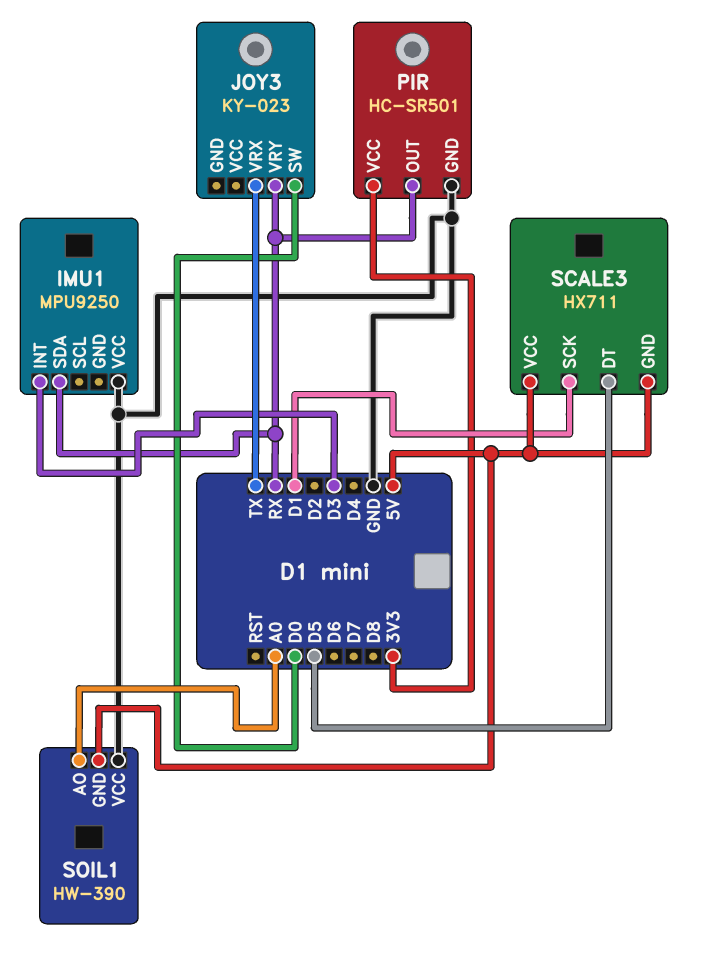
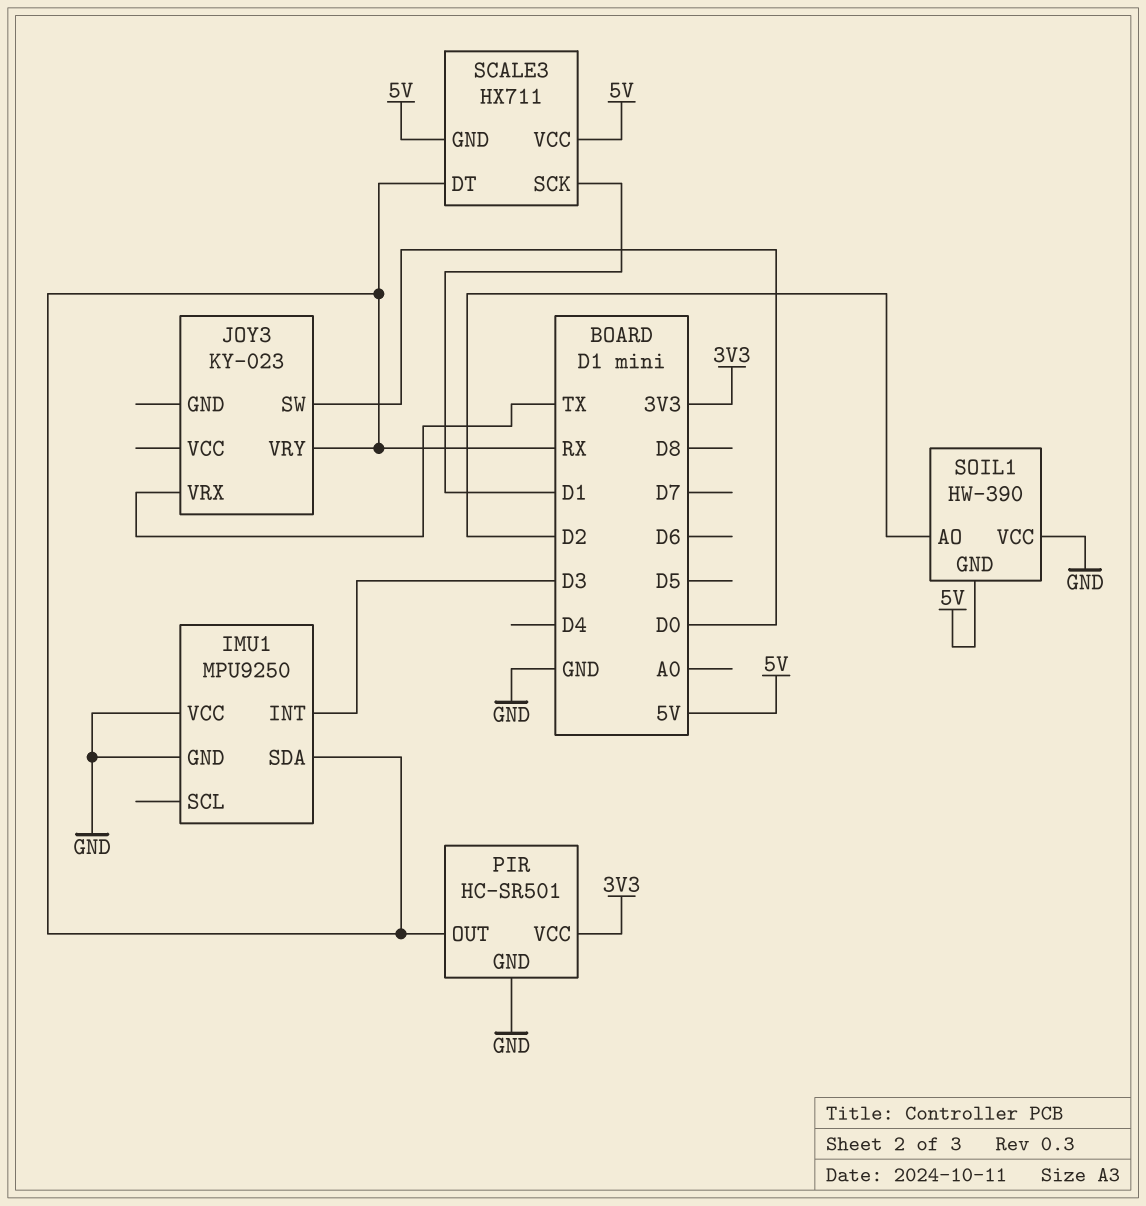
IMU1 pin GND: none -> GND
SCALE3 pin DT: D5 -> RX
SOIL1 pin AO: A0 -> D2

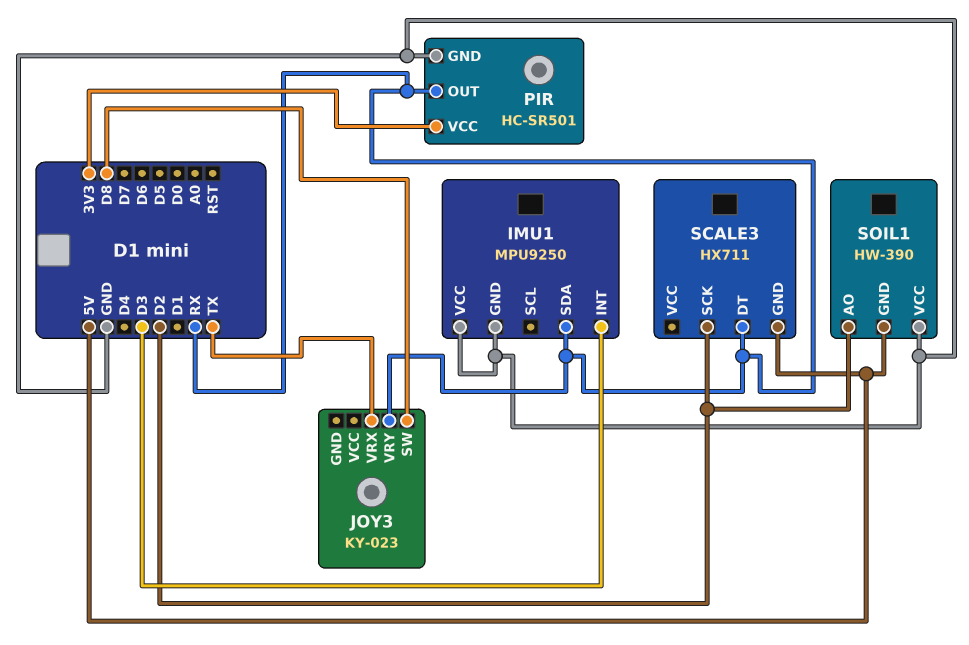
JOY3 pin SW: D0 -> D8
SCALE3 pin SCK: D1 -> D2
SCALE3 pin VCC: 5V -> none

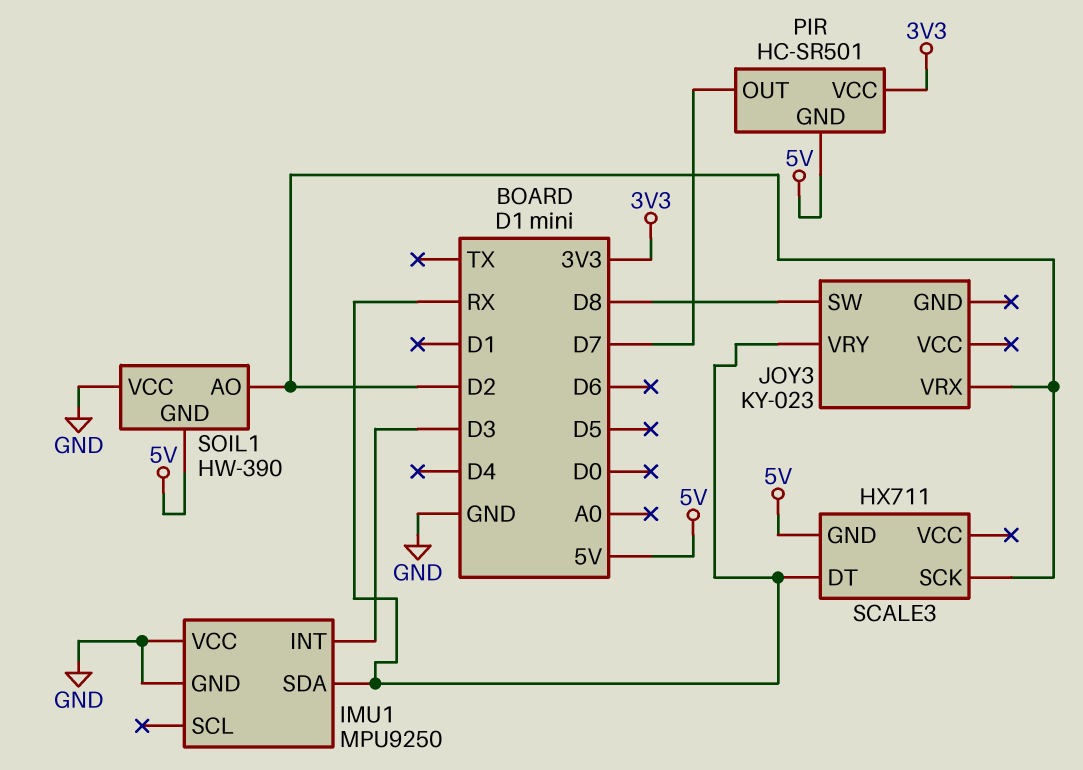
JOY3 pin VRX: TX -> D2
PIR pin GND: GND -> 5V
PIR pin OUT: RX -> D7

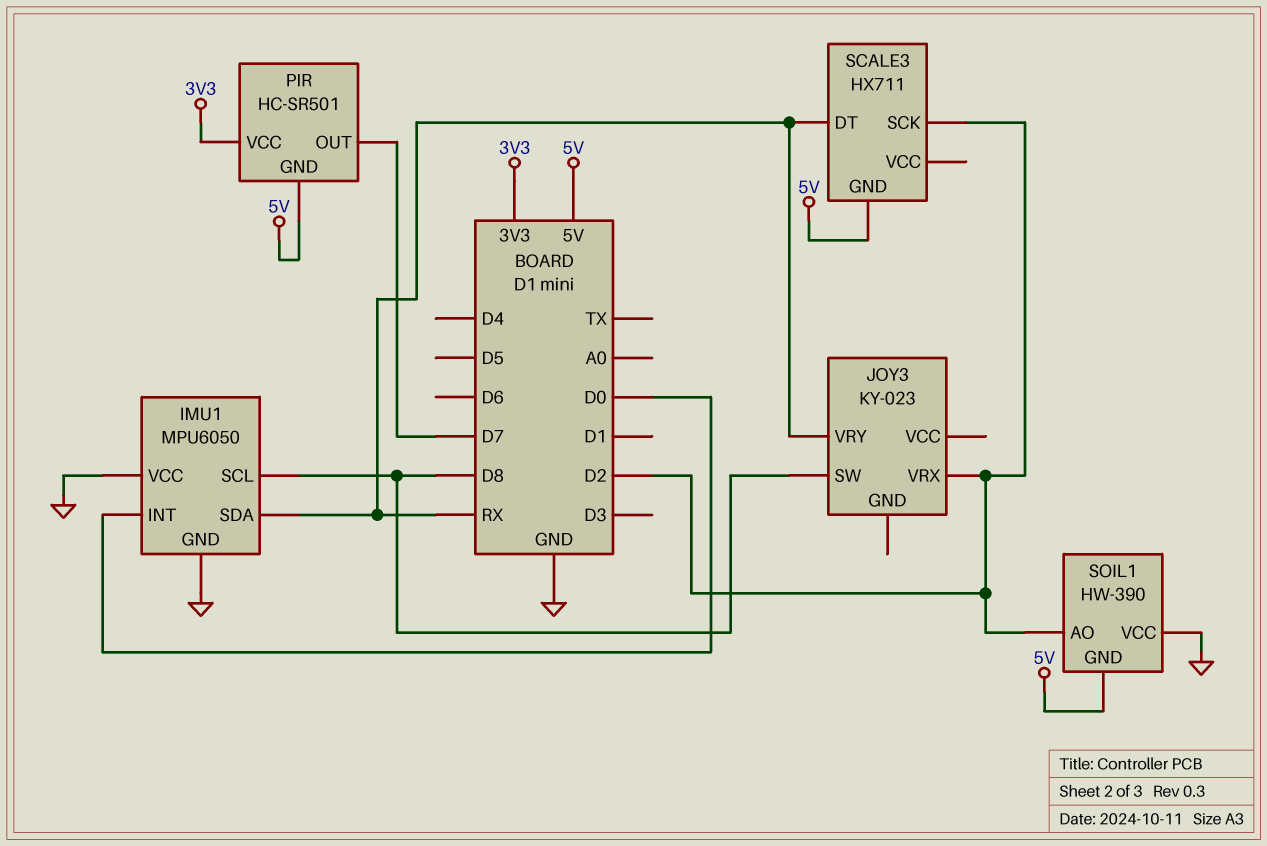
IMU1: MPU9250 -> MPU6050
IMU1 pin INT: D3 -> D0
IMU1 pin SCL: none -> D8

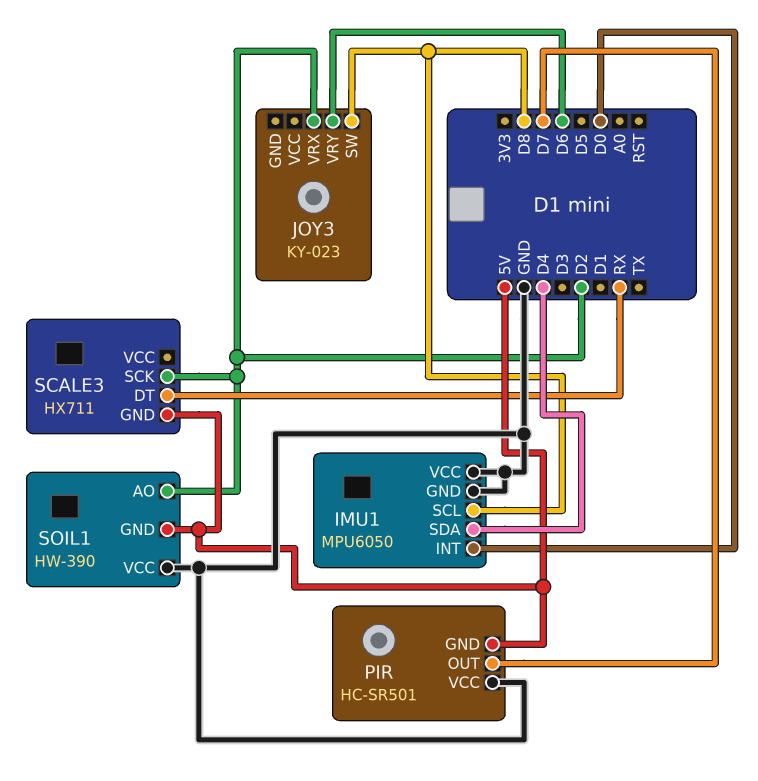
IMU1 pin SDA: RX -> D4
JOY3 pin VRY: RX -> D6
PIR pin VCC: 3V3 -> GND

